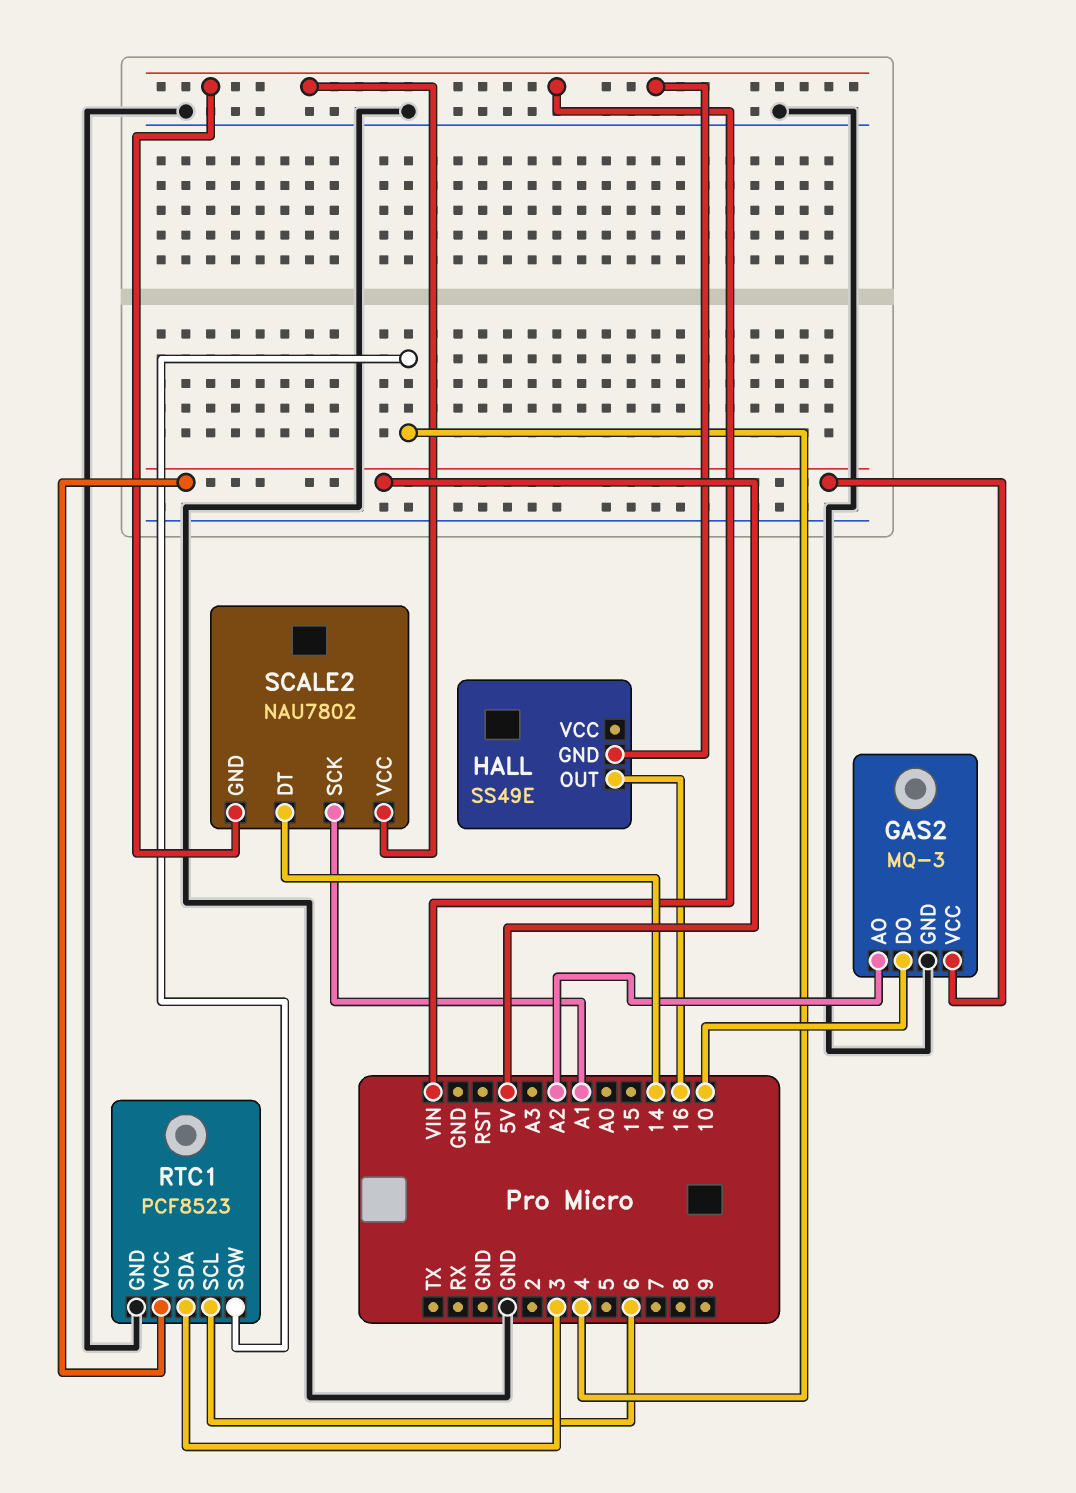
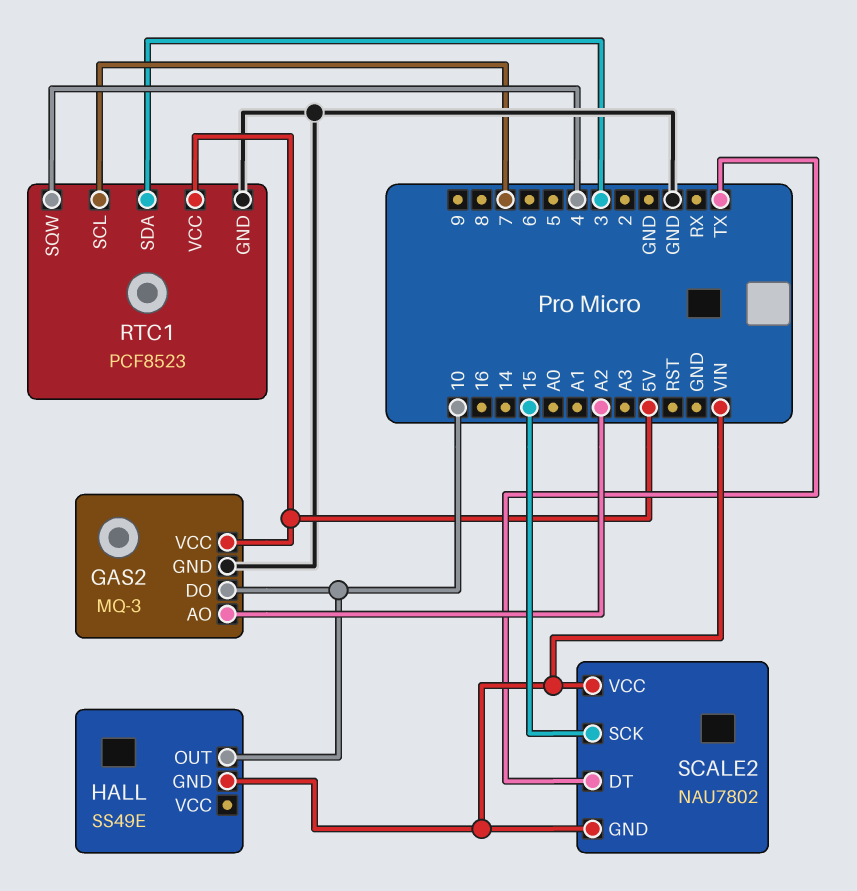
HALL pin OUT: 16 -> 10
RTC1 pin SCL: 6 -> 7
SCALE2 pin DT: 14 -> TX
SCALE2 pin SCK: A1 -> 15

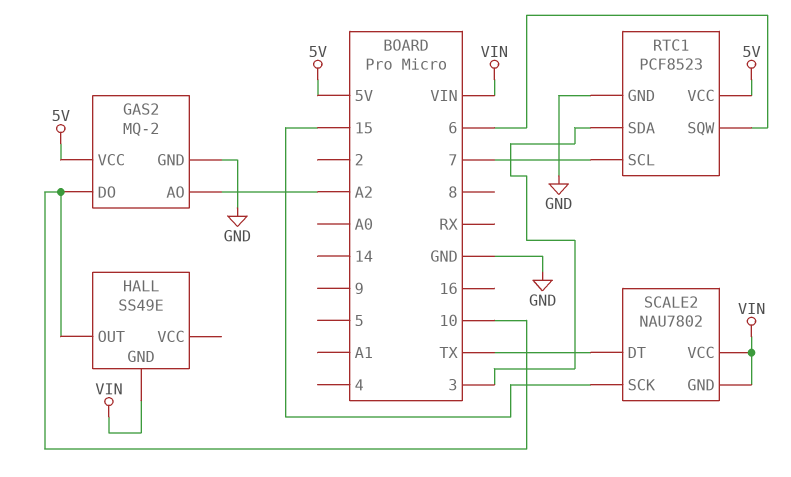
GAS2: MQ-3 -> MQ-2
RTC1 pin SQW: 4 -> 6

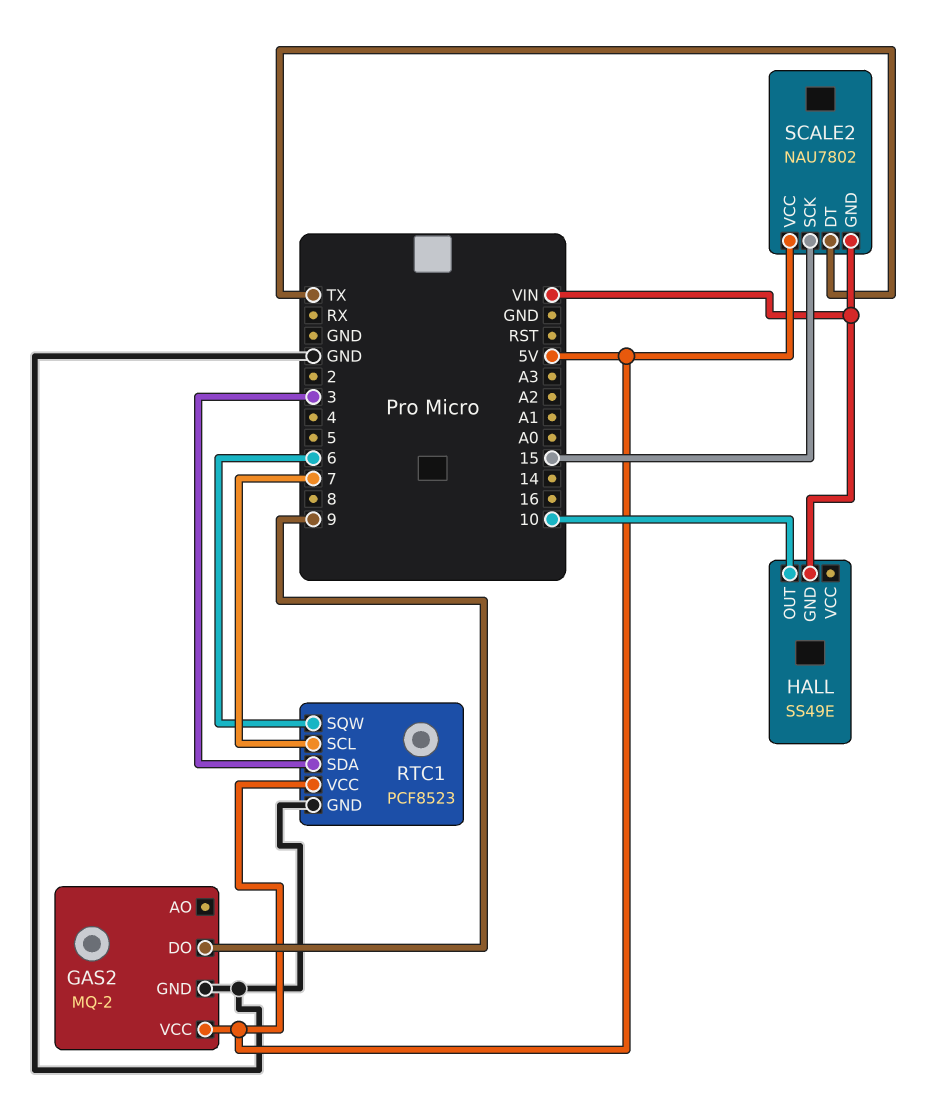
GAS2 pin AO: A2 -> none
GAS2 pin DO: 10 -> 9
SCALE2 pin VCC: VIN -> 5V

